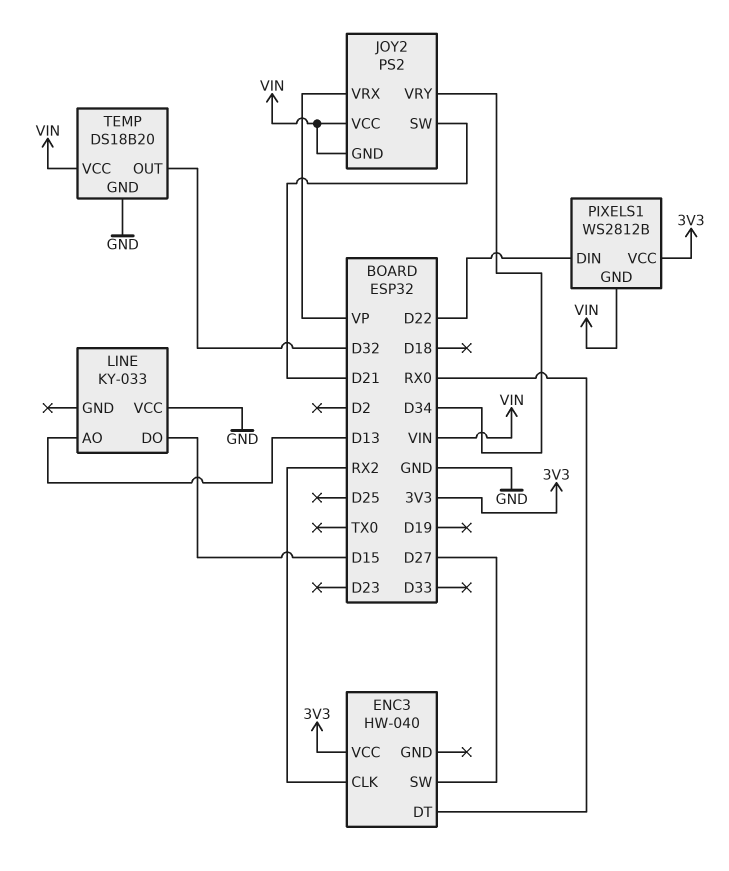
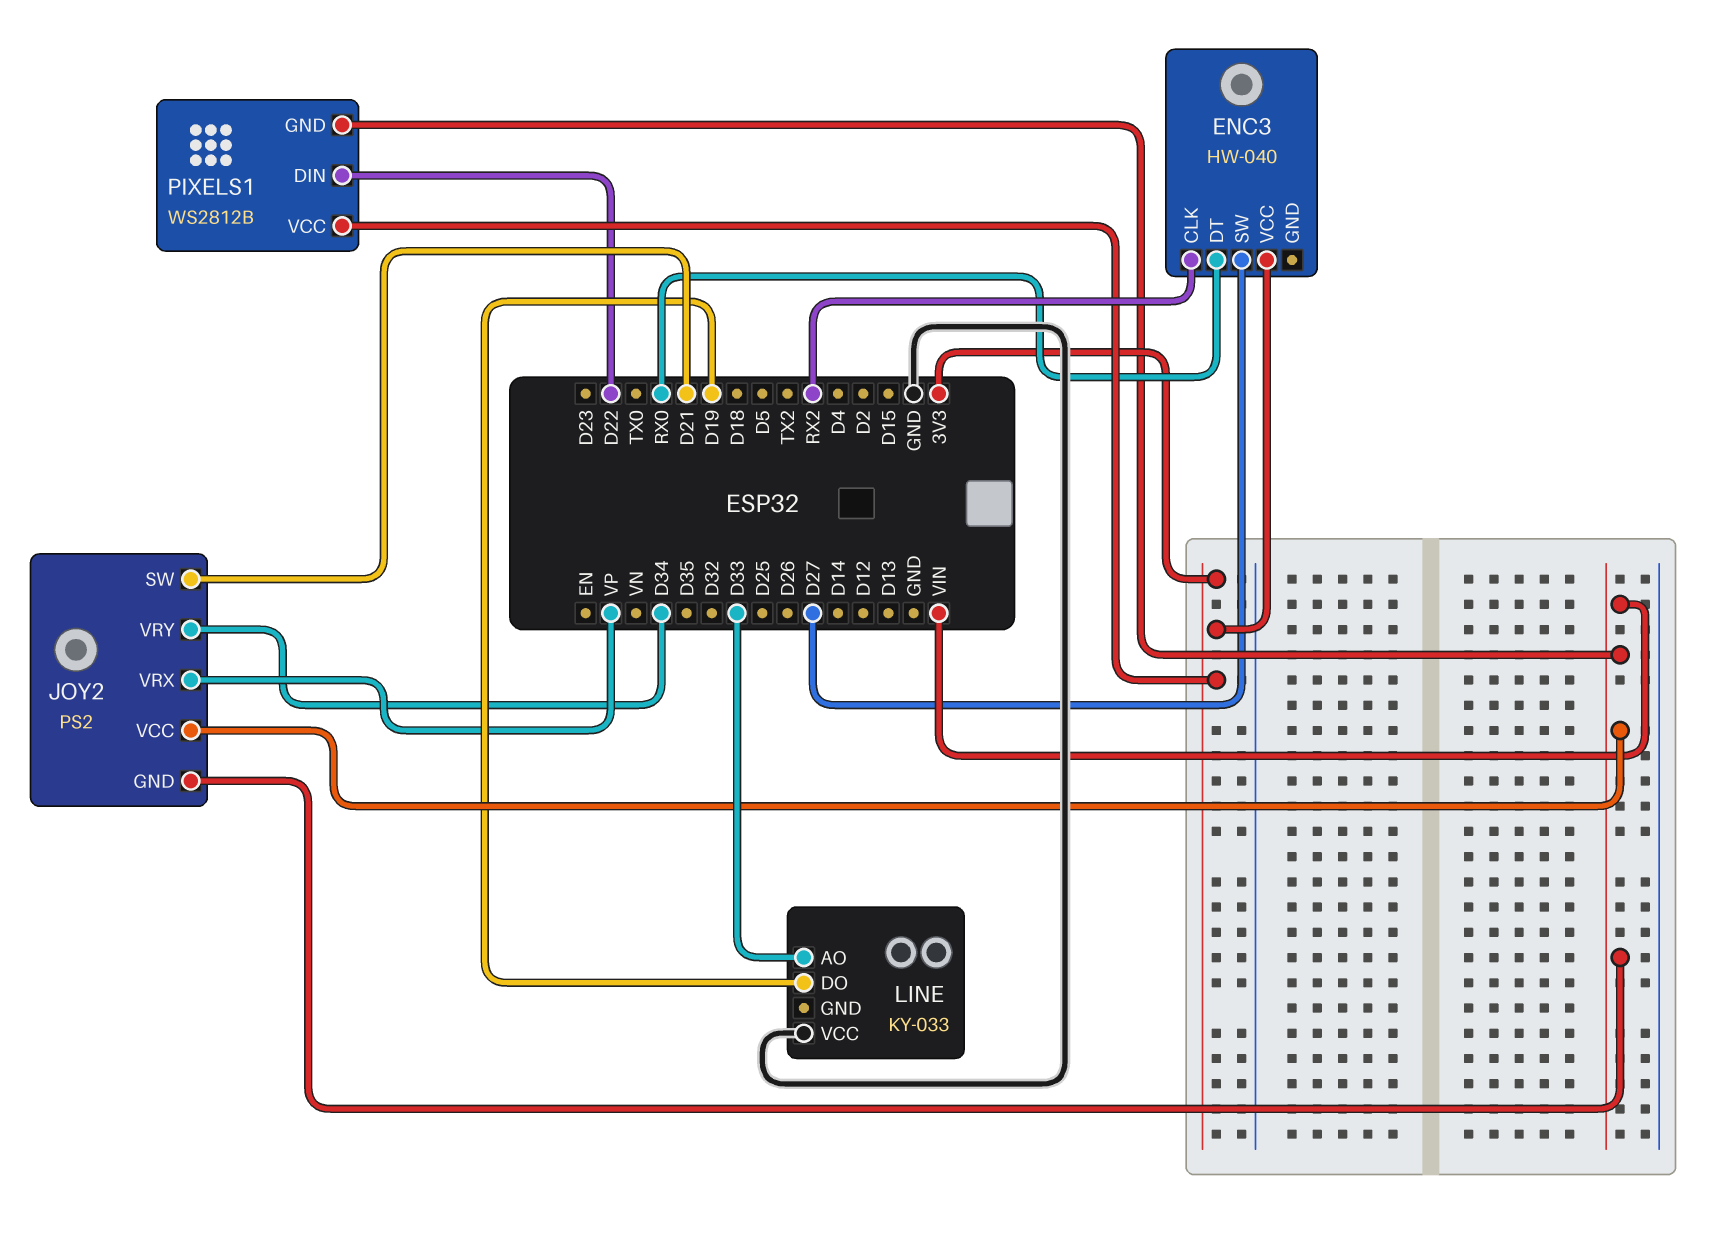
LINE pin AO: D13 -> D33
LINE pin DO: D15 -> D19
TEMP: DS18B20 -> none
TEMP pin GND: GND -> none
TEMP pin OUT: D32 -> none
TEMP pin VCC: VIN -> none

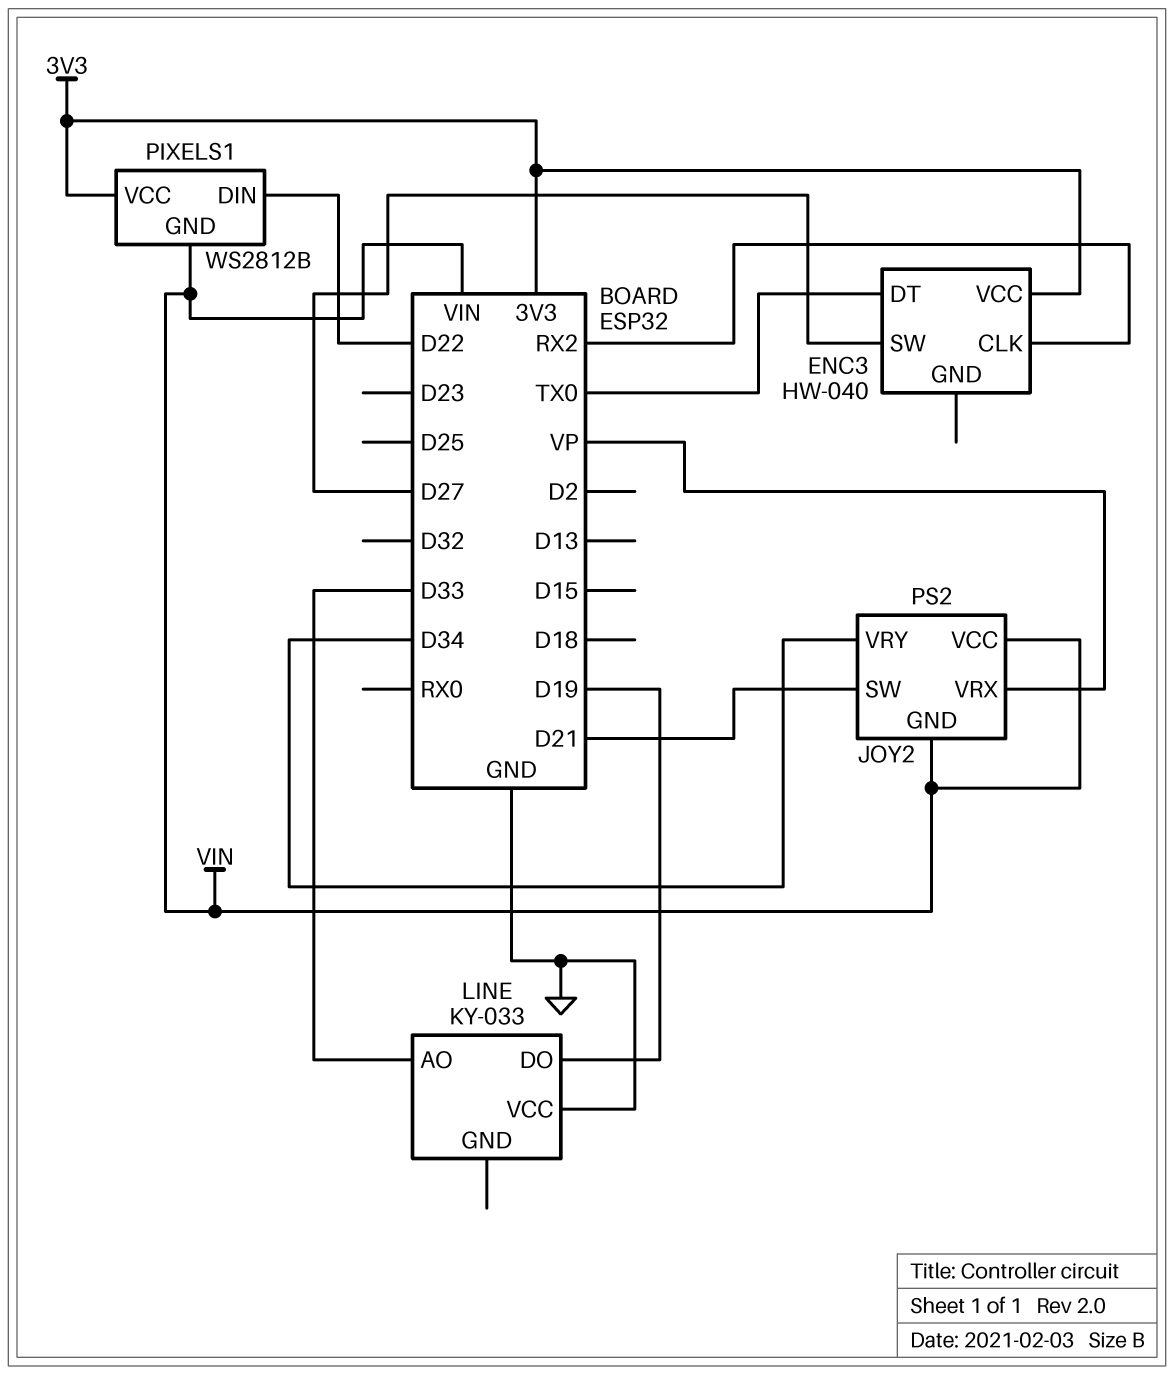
ENC3 pin DT: RX0 -> TX0

